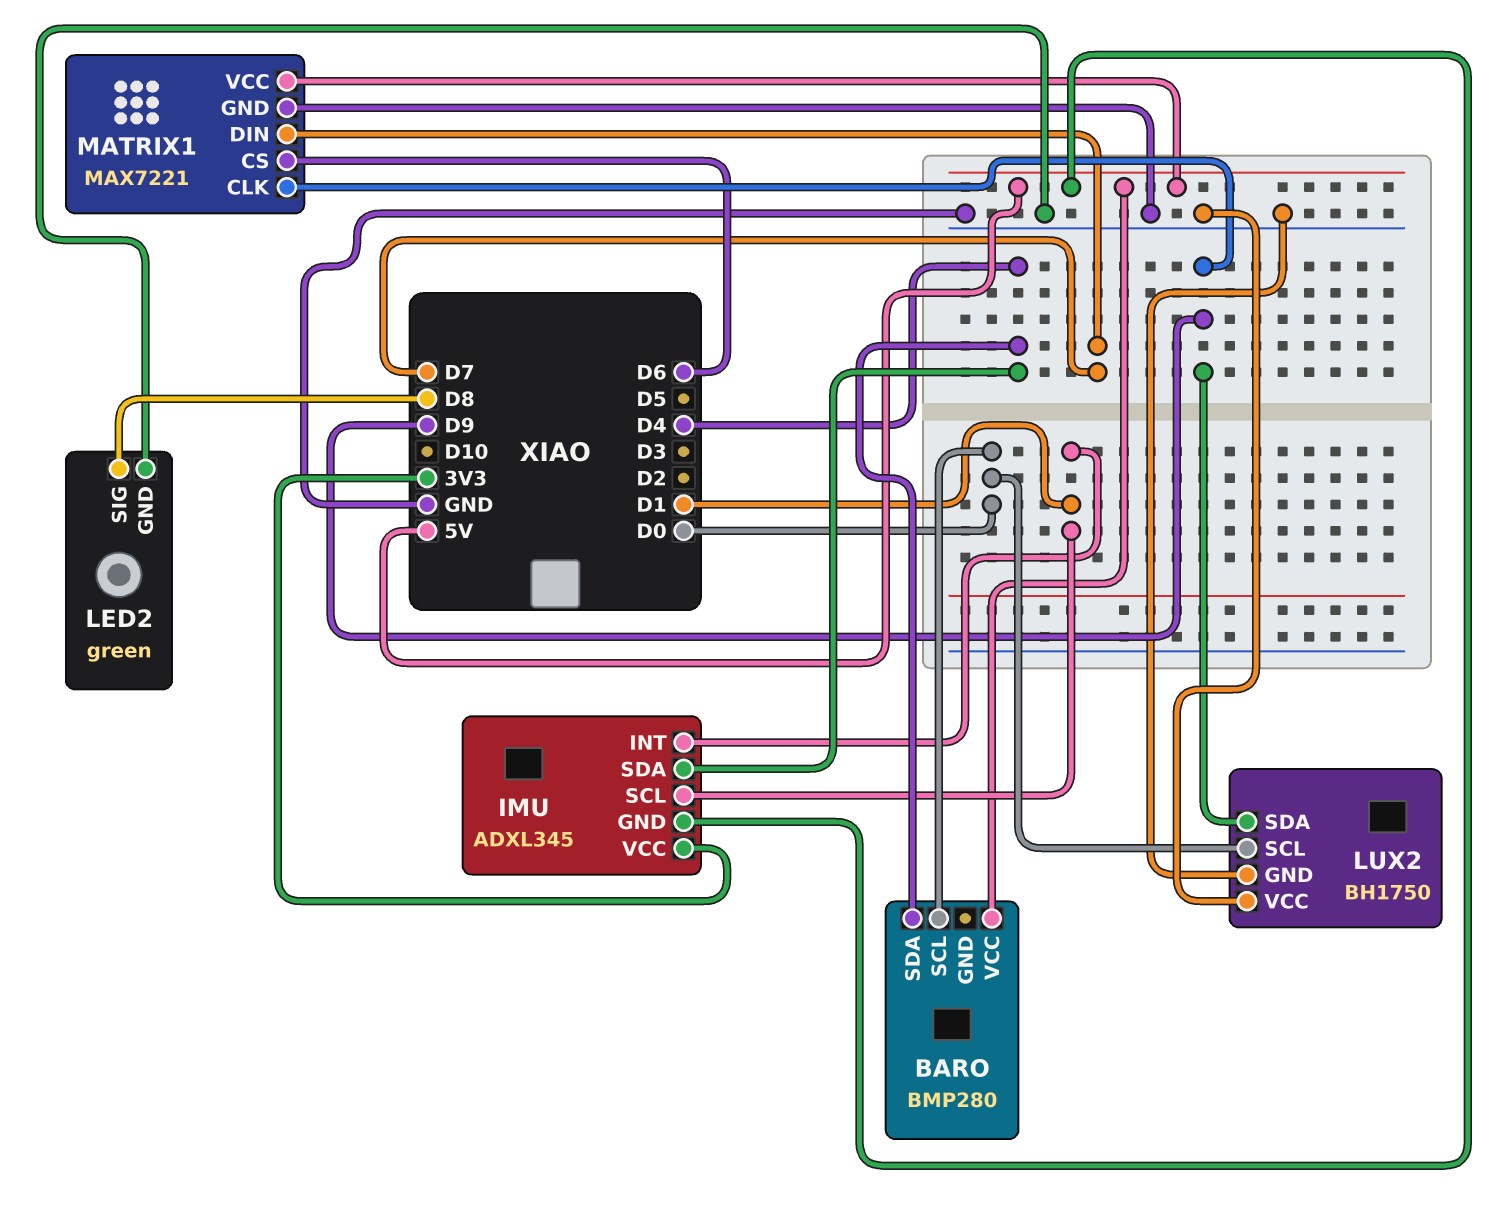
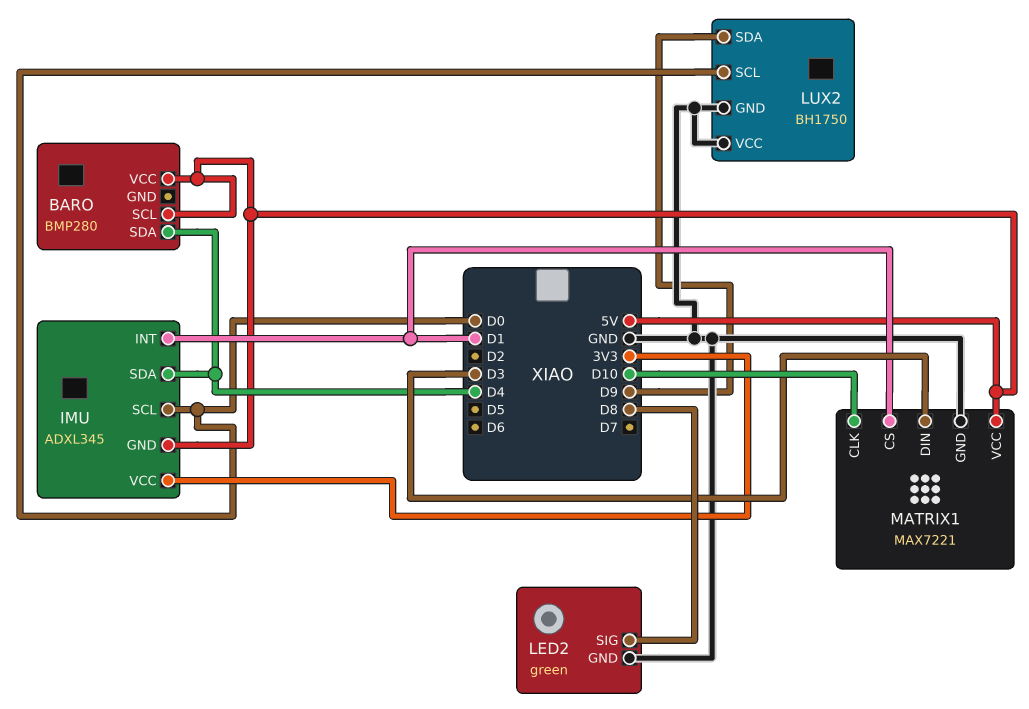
BARO pin SCL: D0 -> 5V
IMU pin SCL: D1 -> D0
MATRIX1 pin CLK: D9 -> D10
MATRIX1 pin CS: D6 -> D1
MATRIX1 pin DIN: D7 -> D3

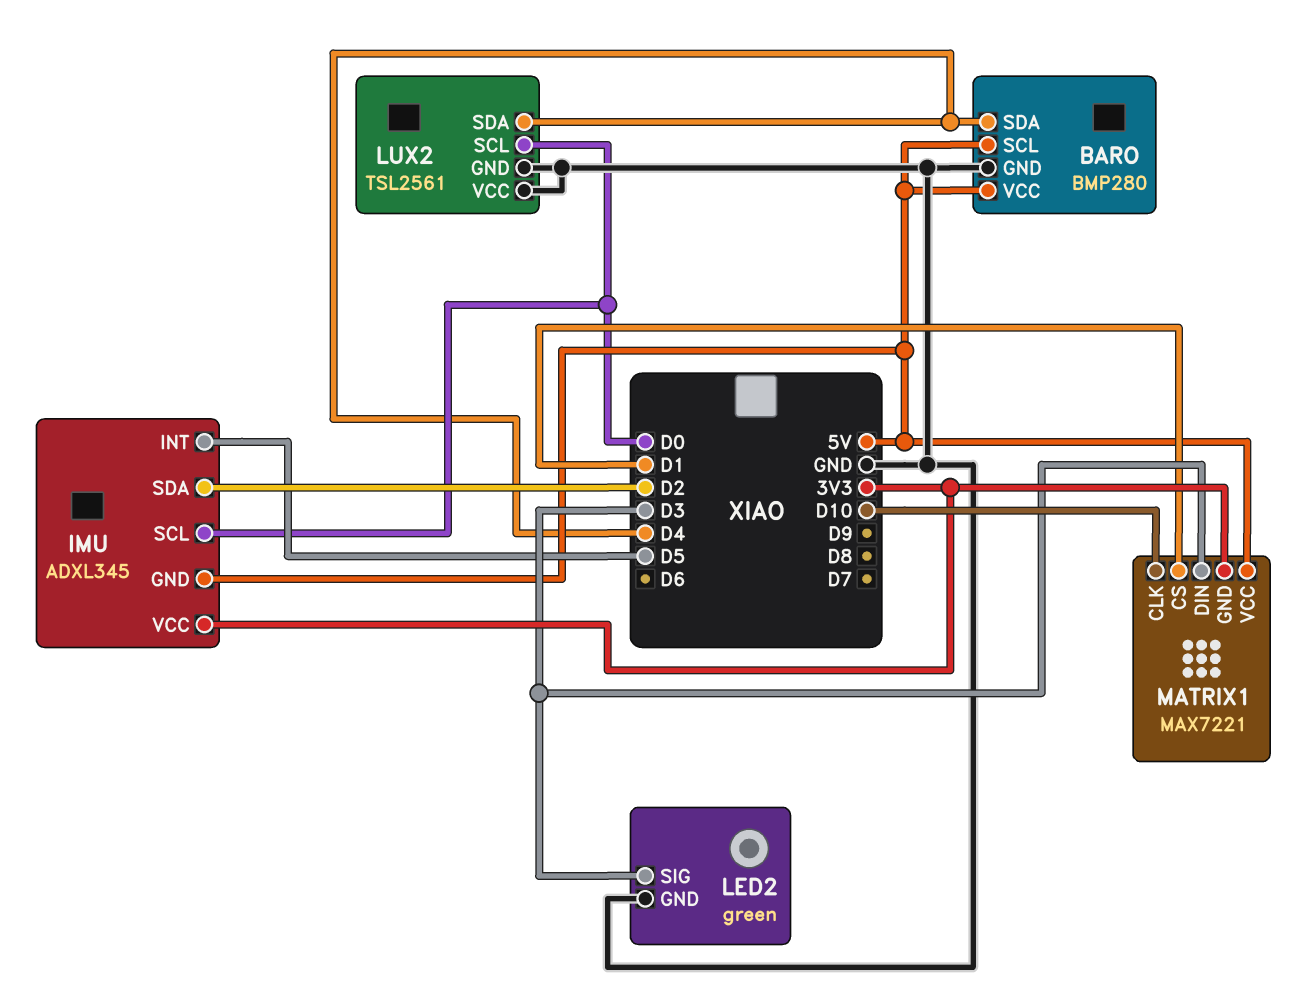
BARO pin GND: none -> GND
IMU pin INT: D1 -> D5
IMU pin SDA: D4 -> D2
LED2 pin SIG: D8 -> D3
LUX2: BH1750 -> TSL2561
LUX2 pin SDA: D9 -> D4
MATRIX1 pin GND: GND -> 3V3

